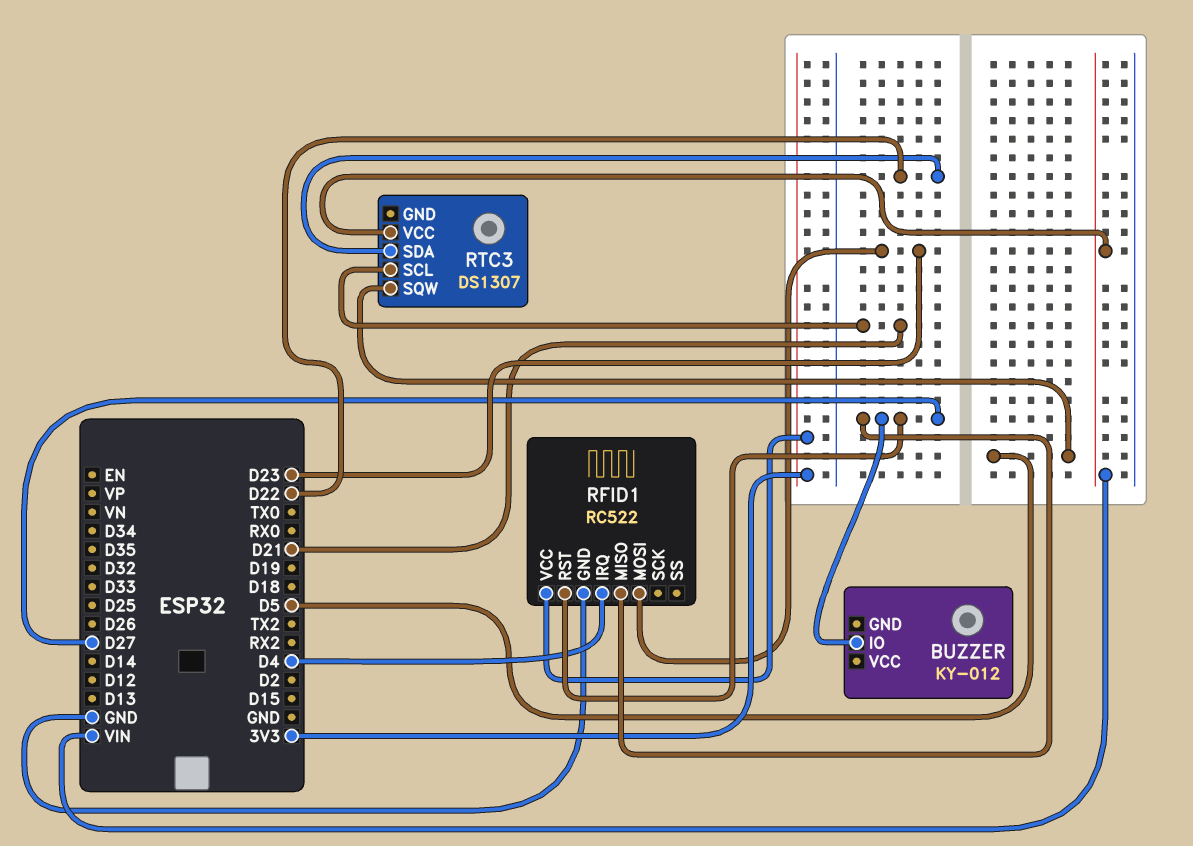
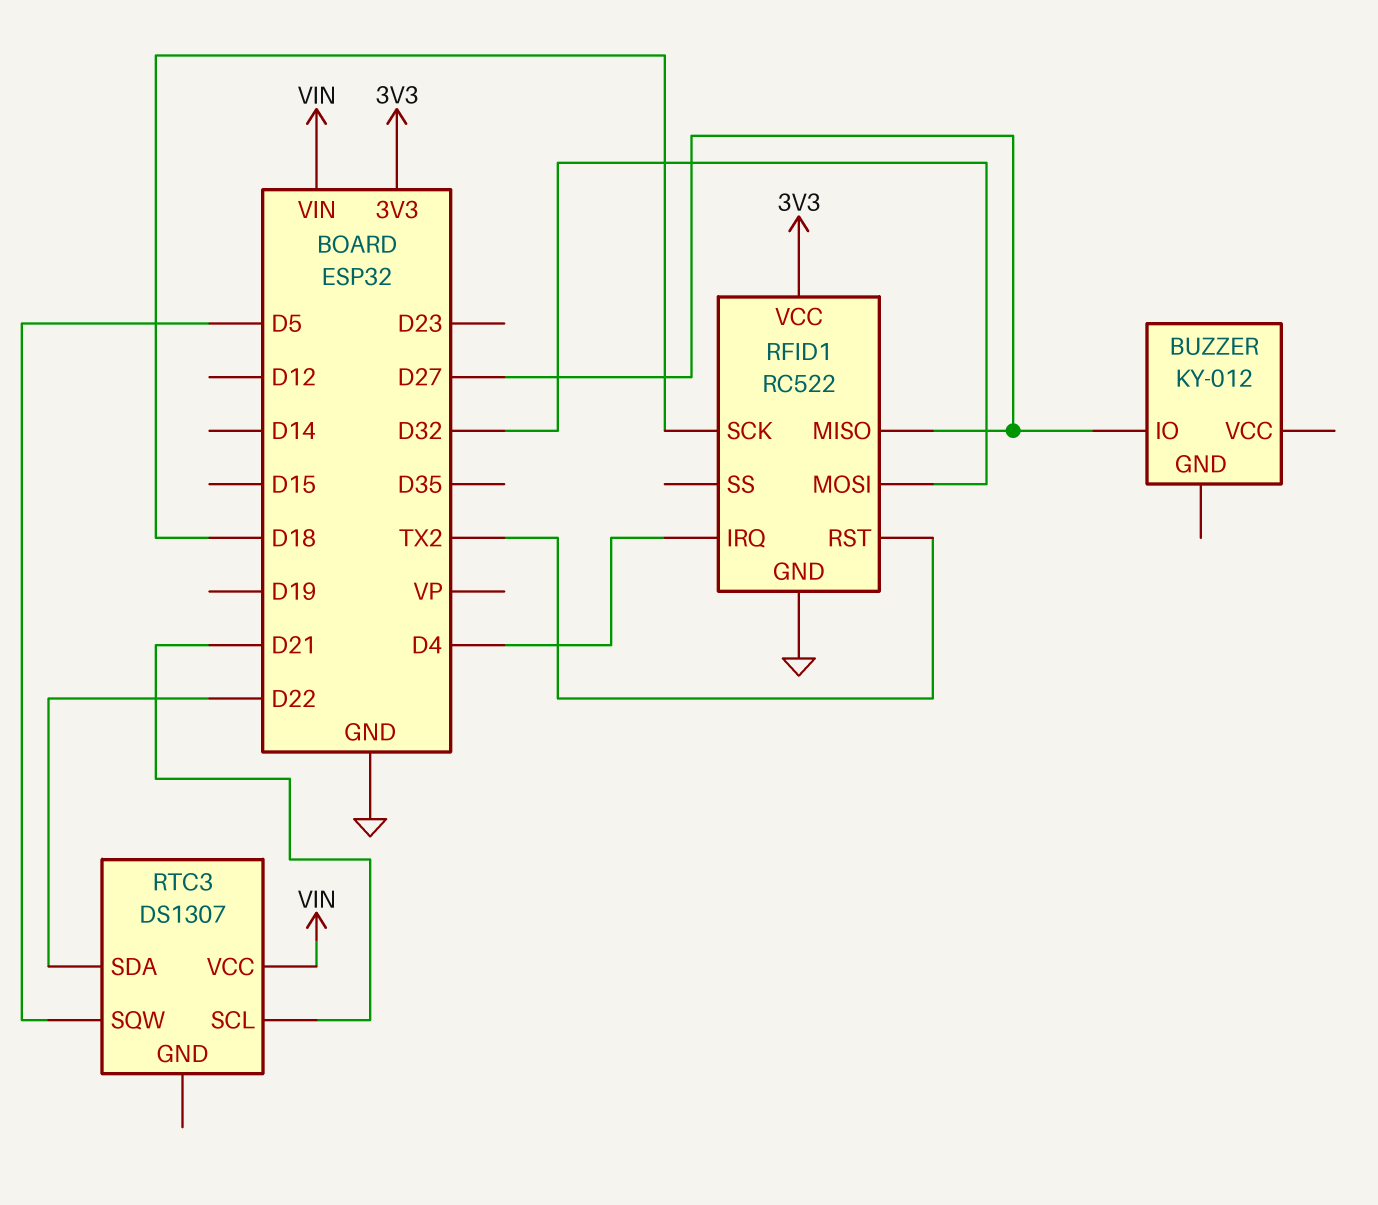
RFID1 pin MOSI: D23 -> D32
RFID1 pin RST: D27 -> TX2
RFID1 pin SCK: none -> D18

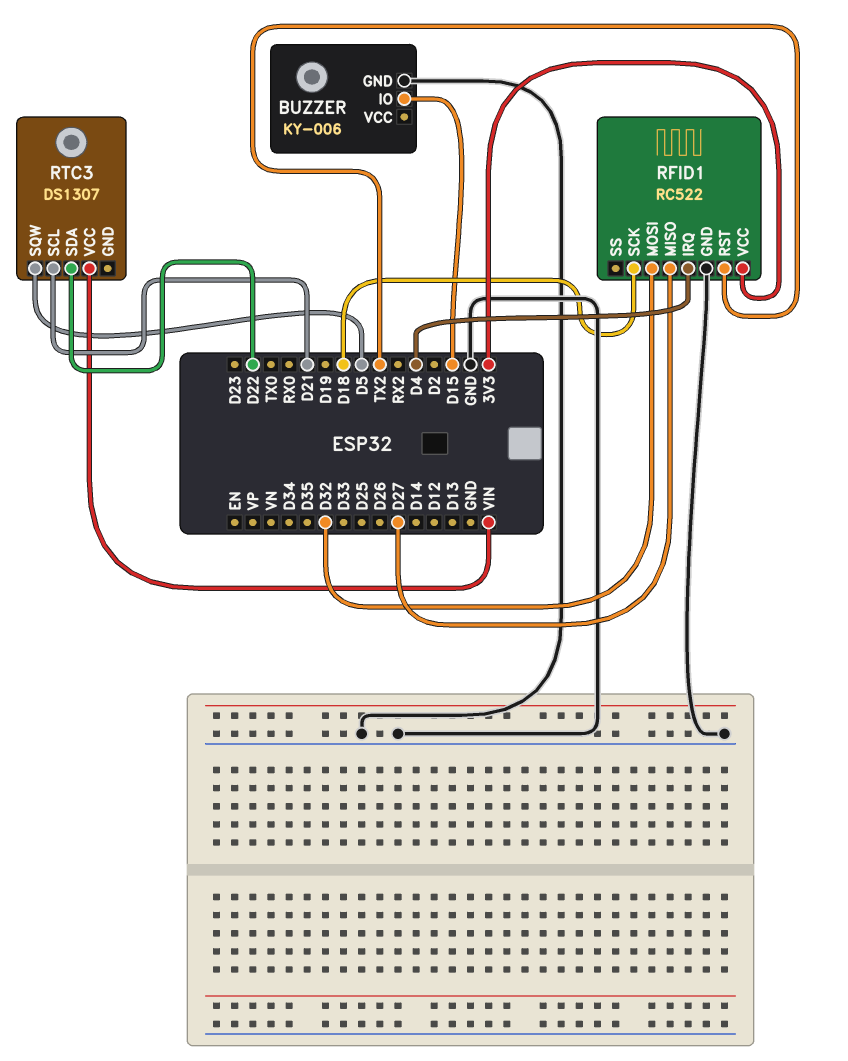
BUZZER: KY-012 -> KY-006
BUZZER pin GND: none -> GND
BUZZER pin IO: D27 -> D15

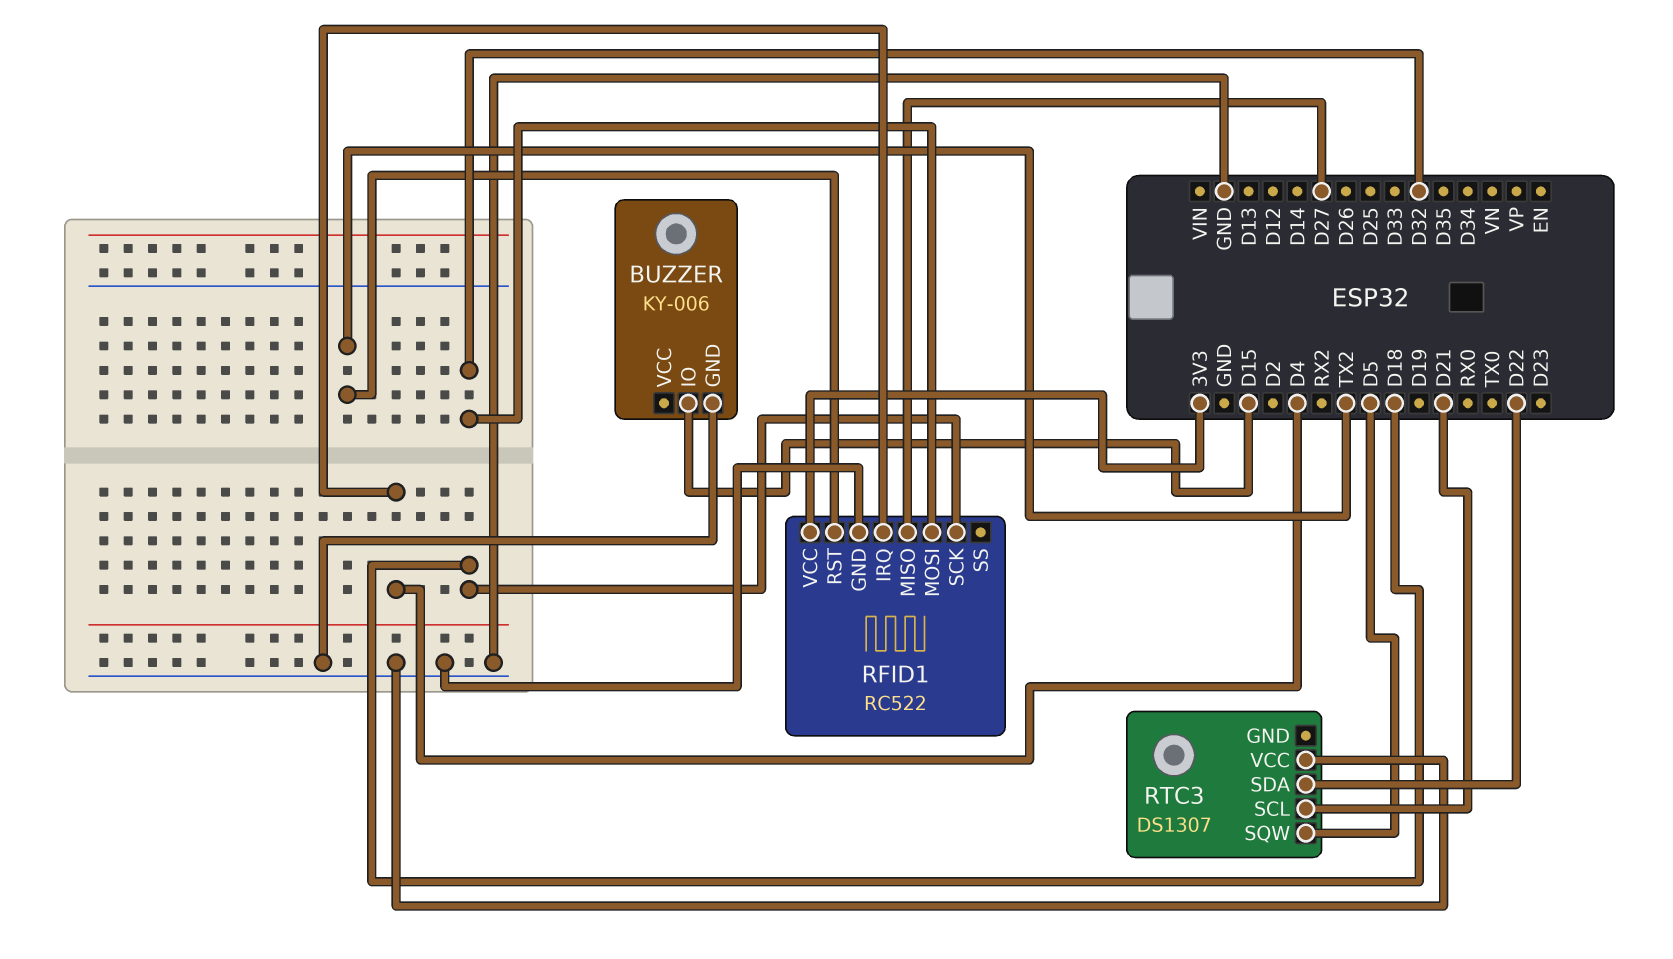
RTC3 pin VCC: VIN -> GND

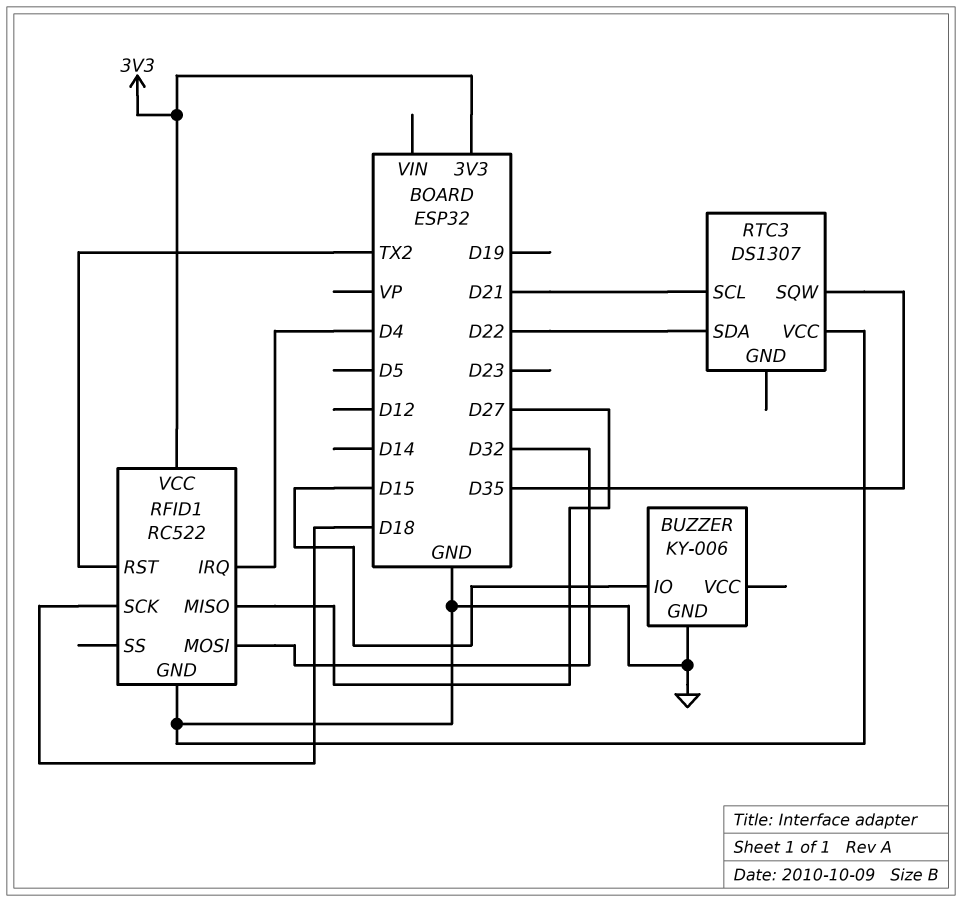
RTC3 pin SQW: D5 -> D35

